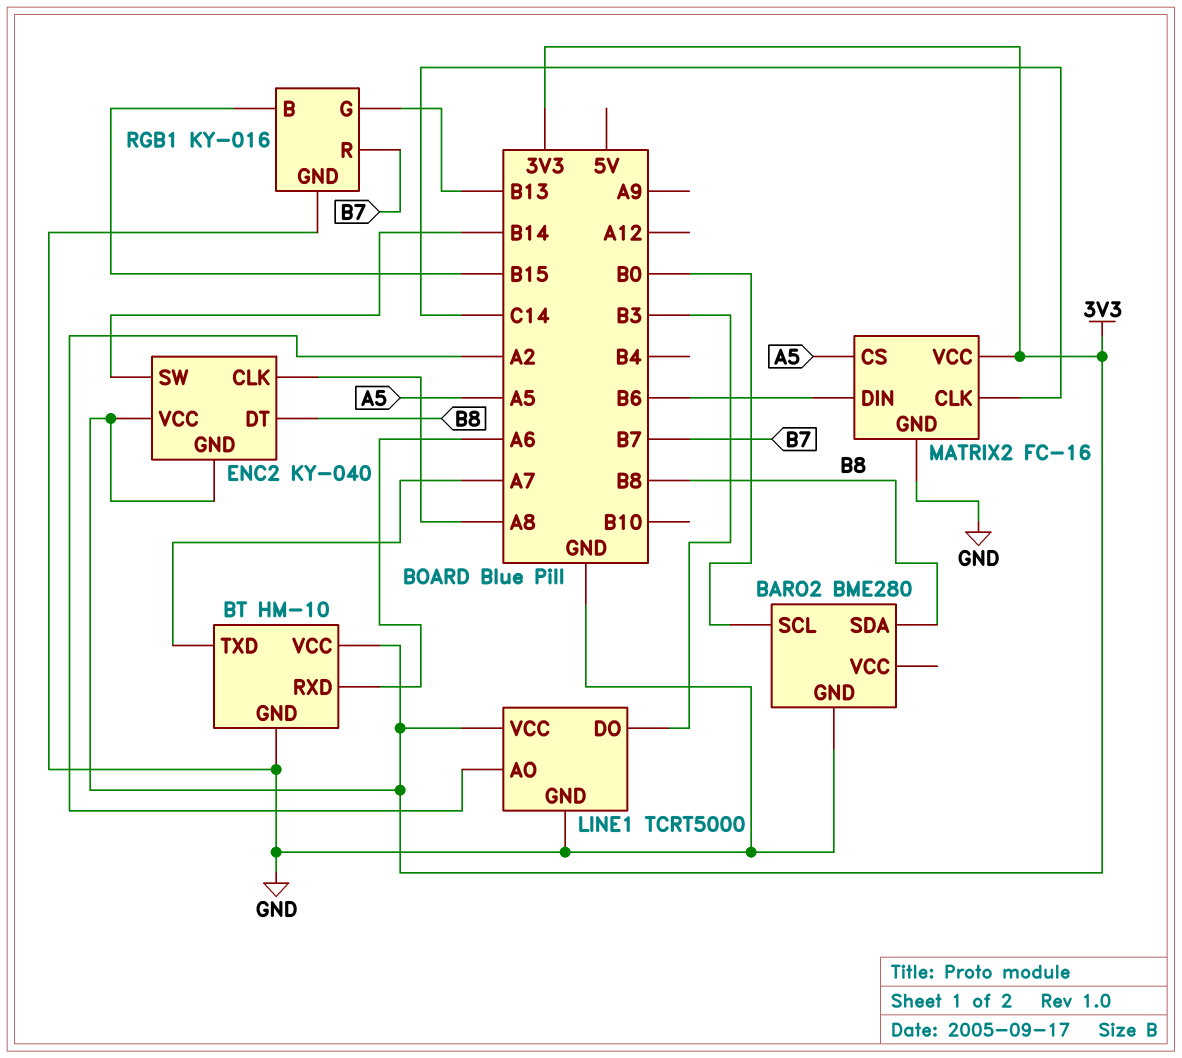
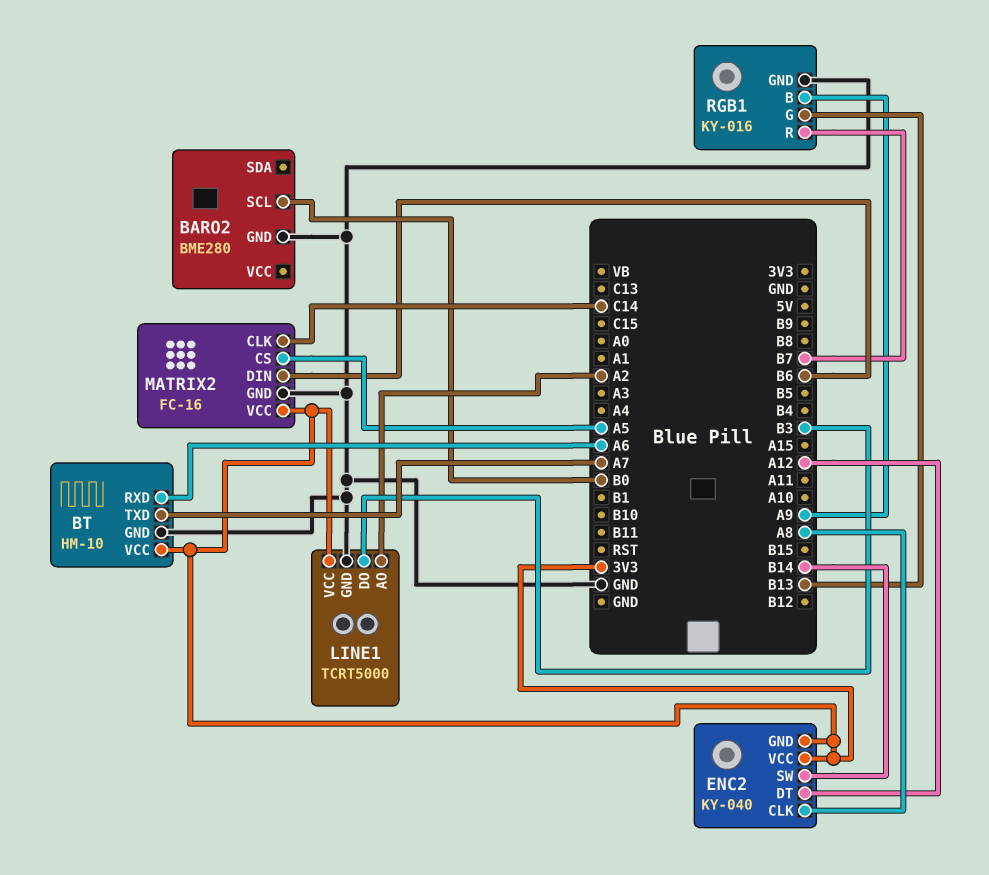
BARO2 pin SDA: B8 -> none
ENC2 pin DT: B8 -> A12
RGB1 pin B: B15 -> A9

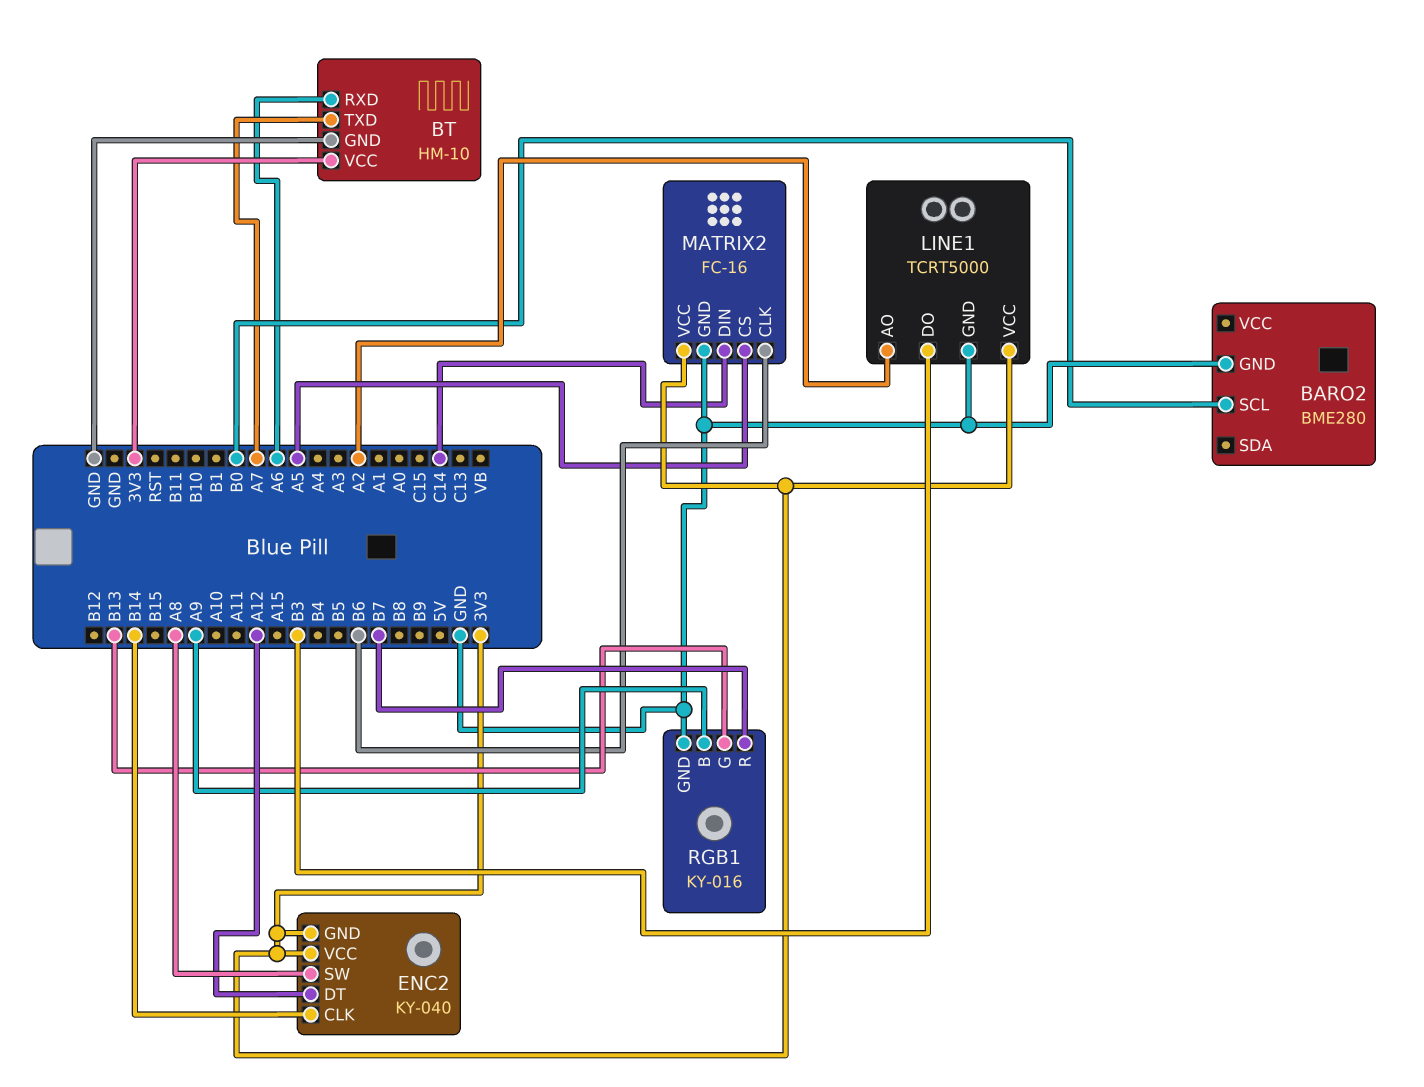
ENC2 pin CLK: A8 -> B14
ENC2 pin SW: B14 -> A8
MATRIX2 pin CLK: C14 -> B6
MATRIX2 pin DIN: B6 -> C14

